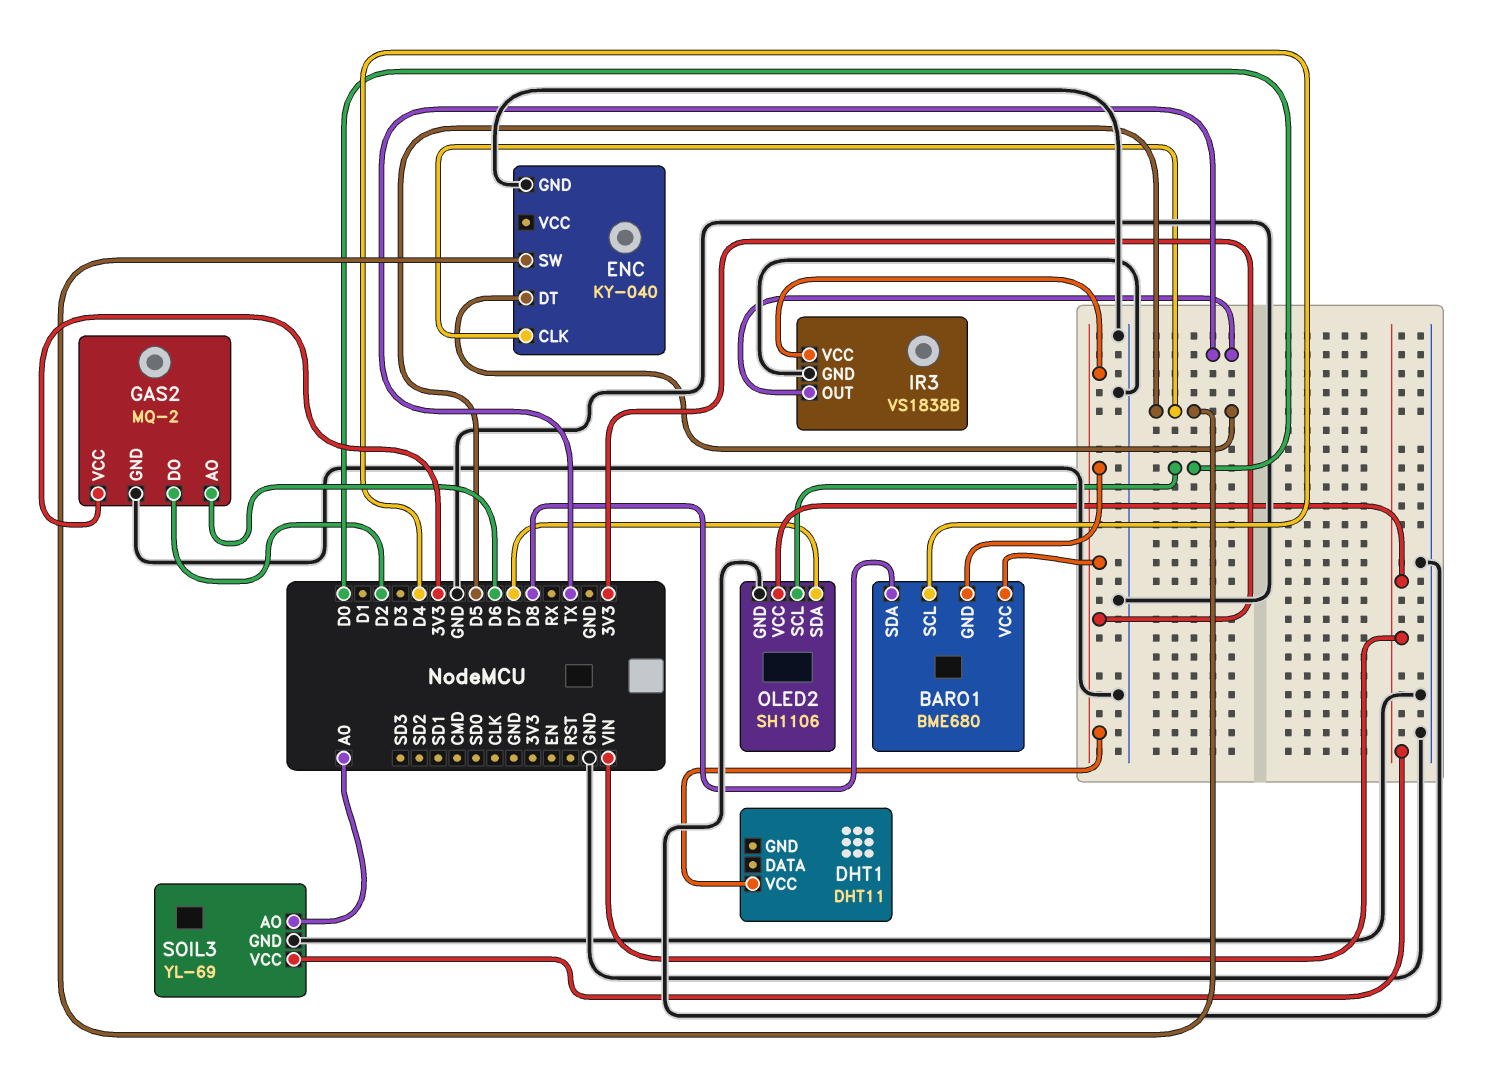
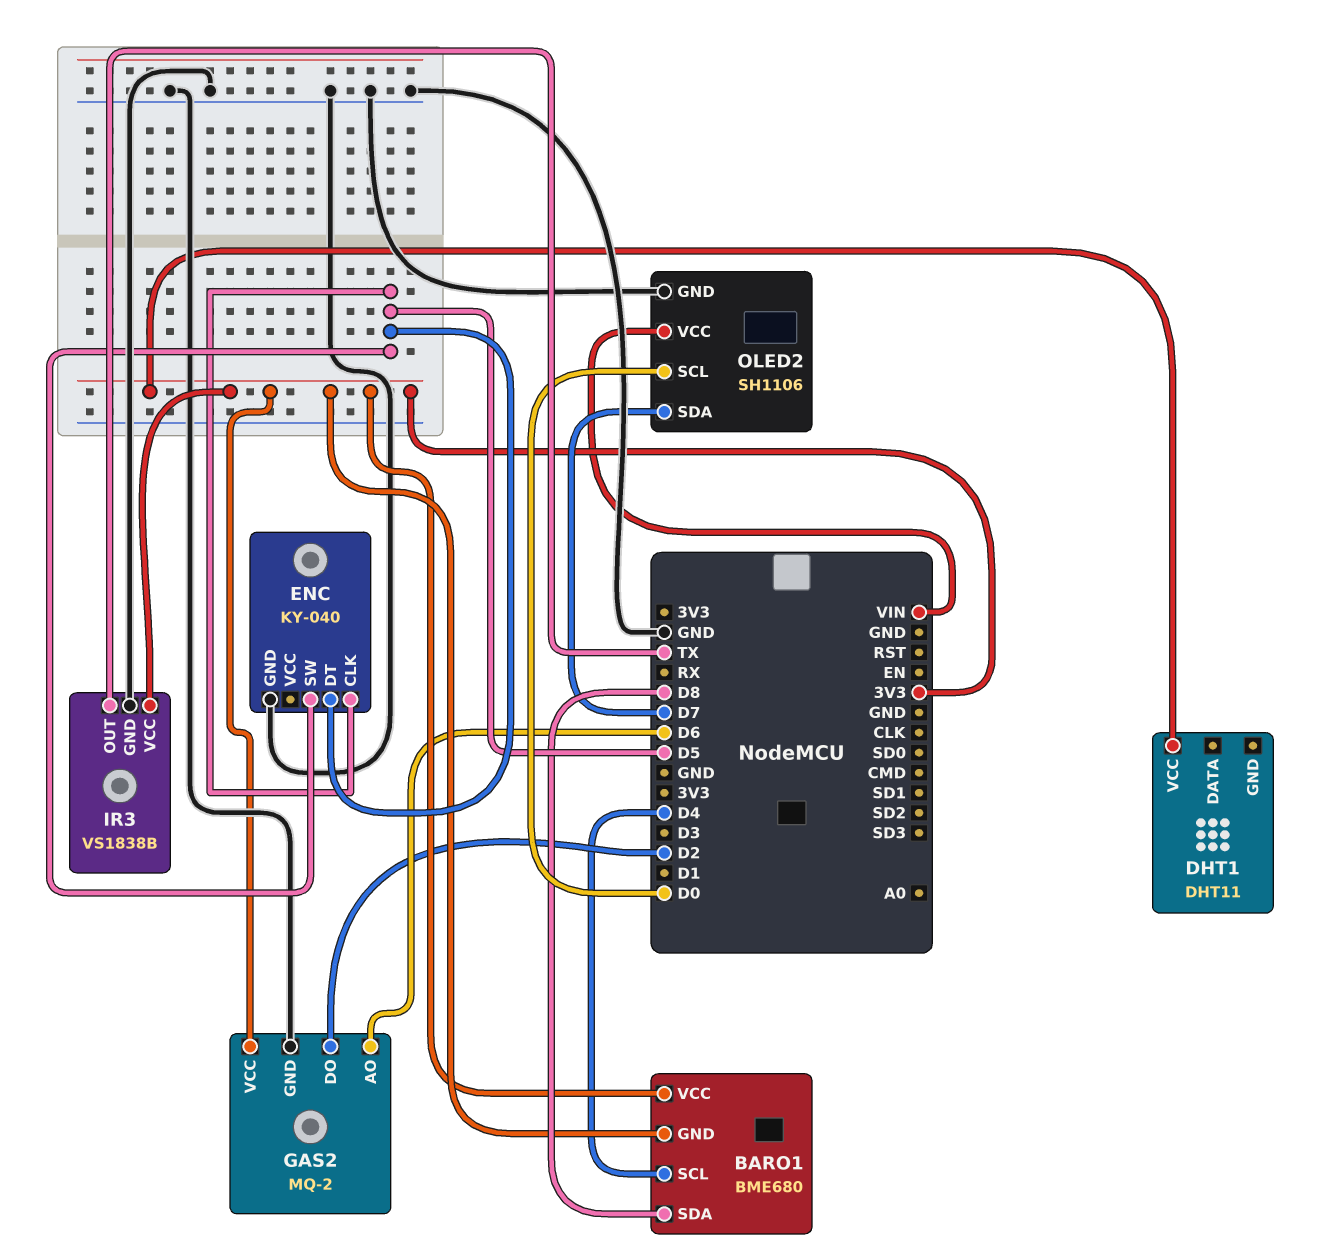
SOIL3: YL-69 -> none
SOIL3 pin AO: A0 -> none
SOIL3 pin GND: GND -> none
SOIL3 pin VCC: VIN -> none

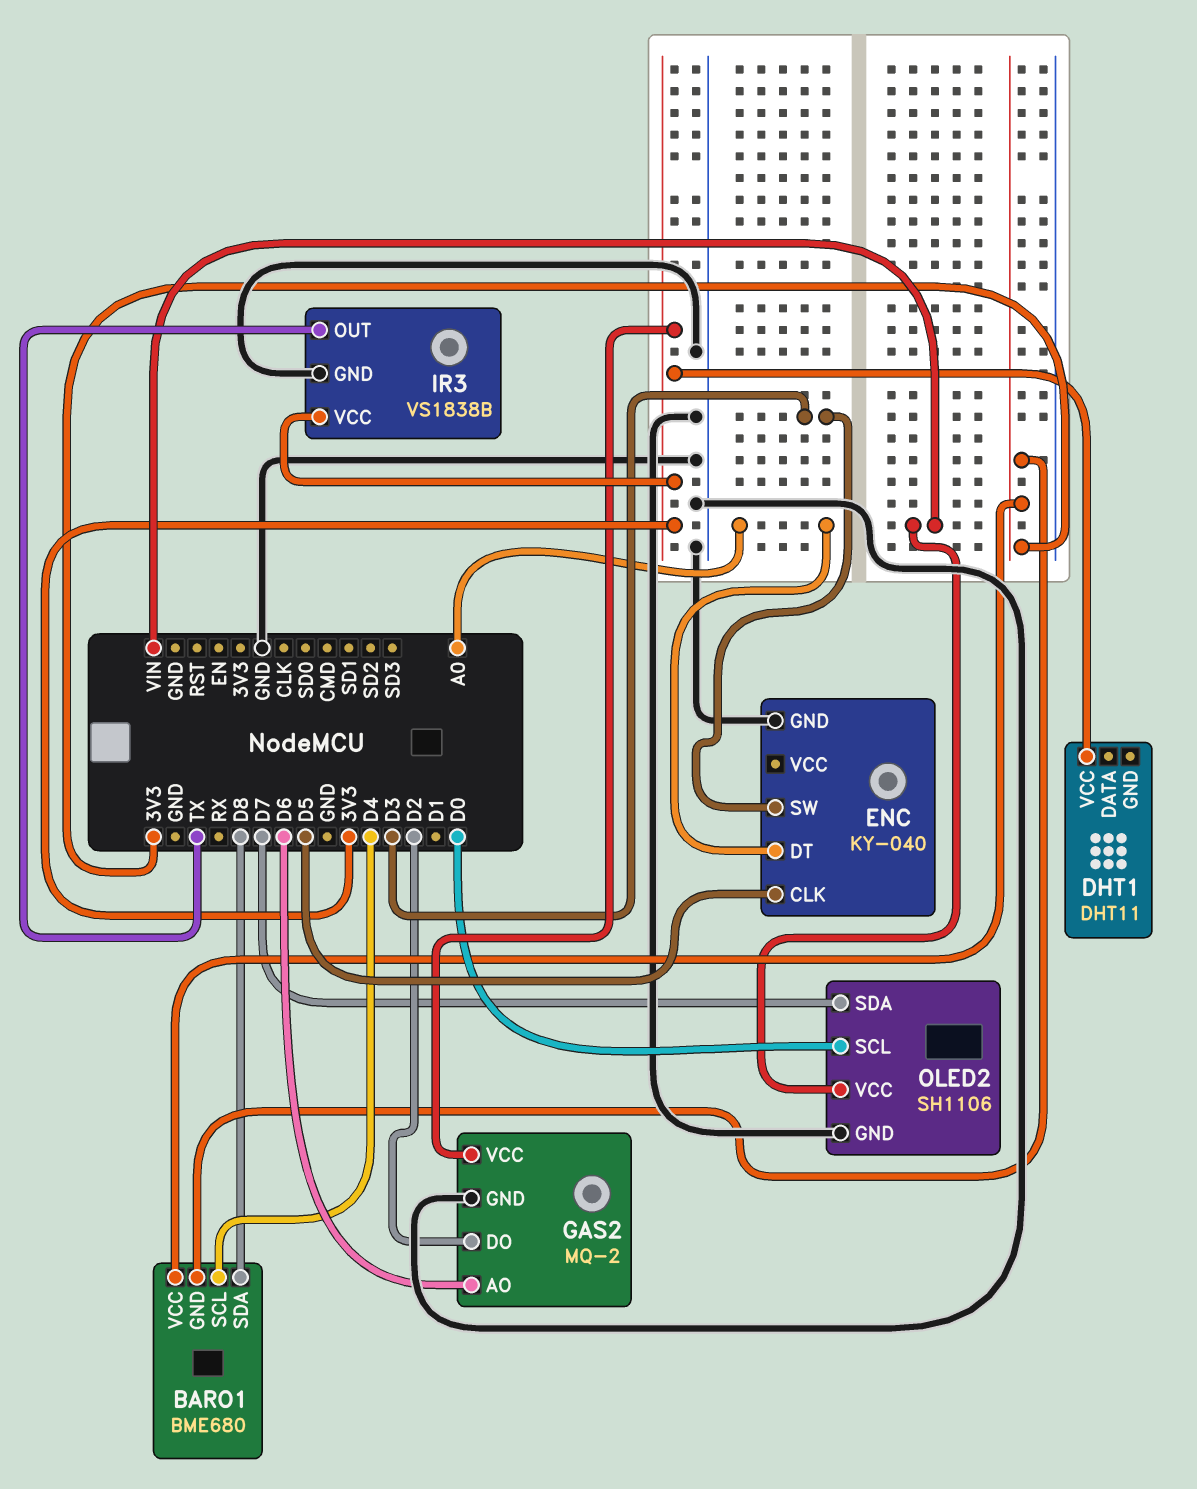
ENC pin DT: D5 -> A0
ENC pin SW: D5 -> D3

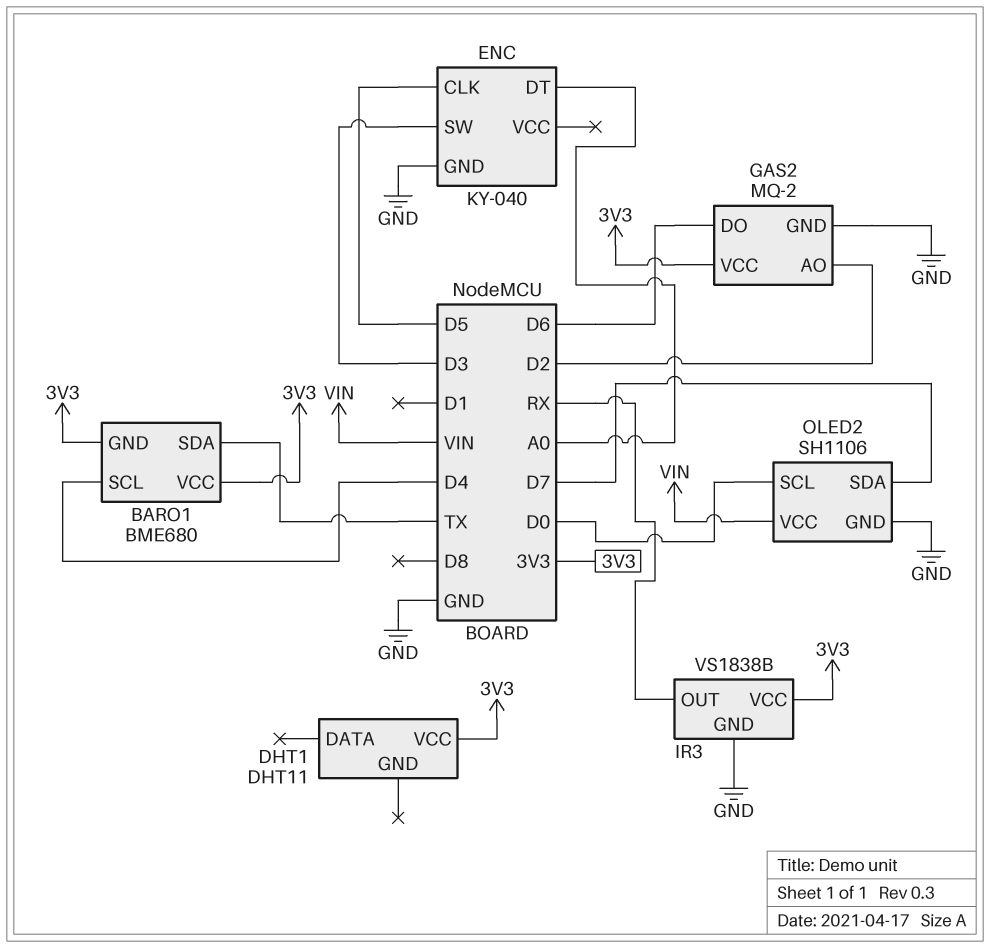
BARO1 pin SDA: D8 -> TX
GAS2 pin AO: D6 -> D2
GAS2 pin DO: D2 -> D6
IR3 pin OUT: TX -> RX

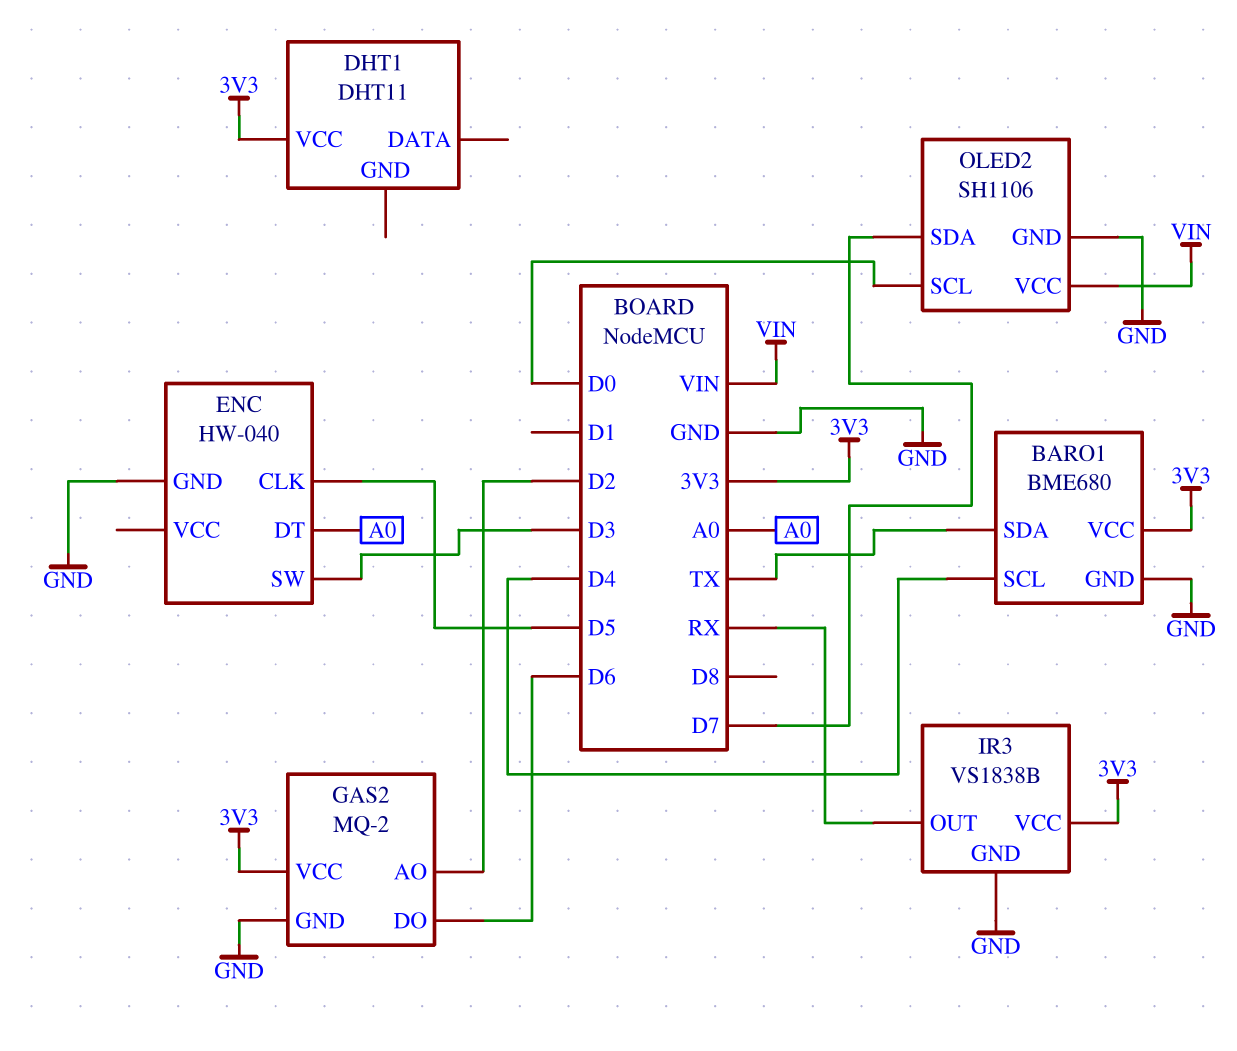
BARO1 pin GND: 3V3 -> GND
ENC: KY-040 -> HW-040

